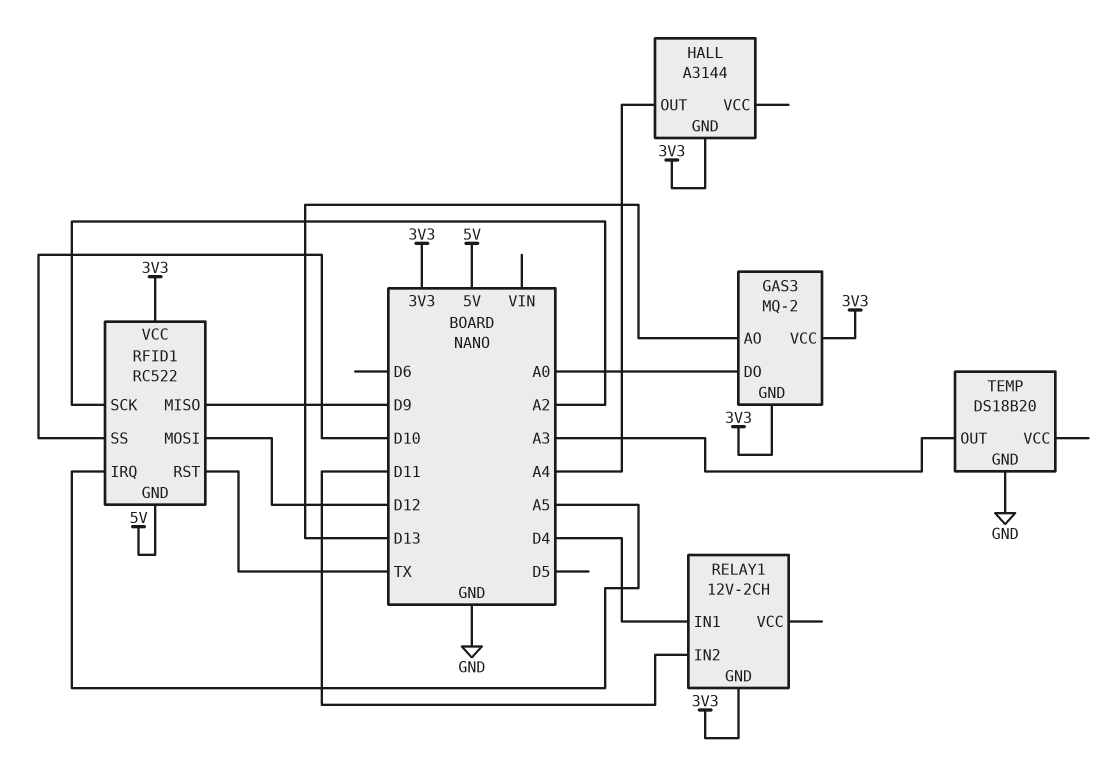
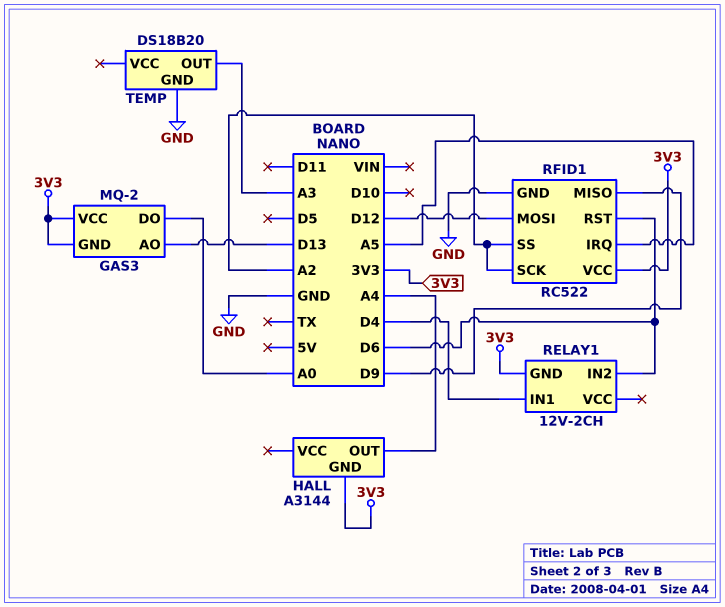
RELAY1 pin IN2: D11 -> D6
RFID1 pin GND: 5V -> GND
RFID1 pin RST: TX -> D6
RFID1 pin SS: D10 -> A2

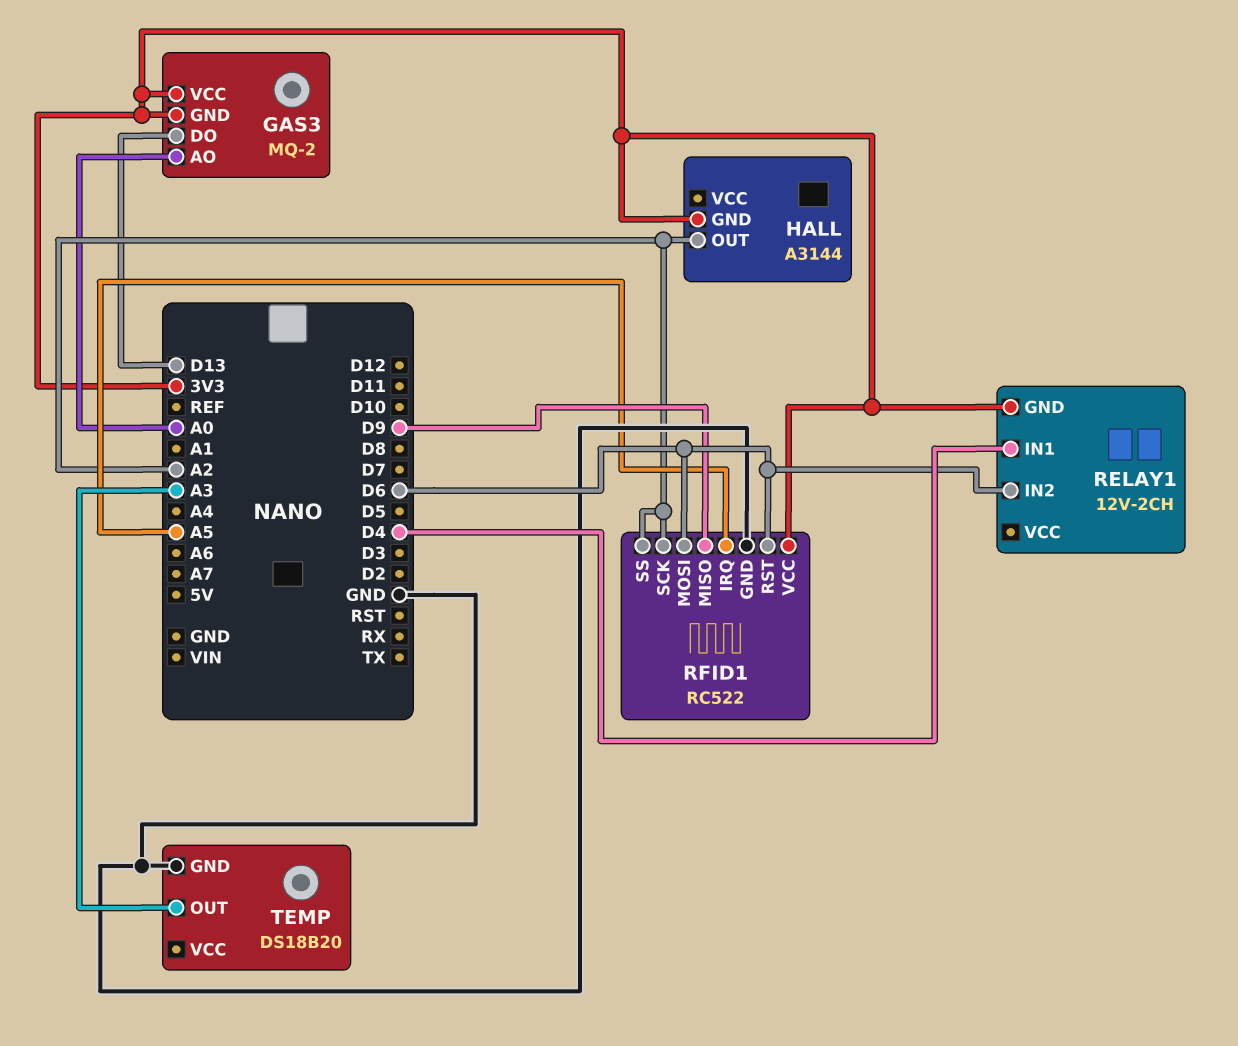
GAS3 pin AO: D13 -> A0
GAS3 pin DO: A0 -> D13
HALL pin OUT: A4 -> A2
RFID1 pin MOSI: D12 -> D6

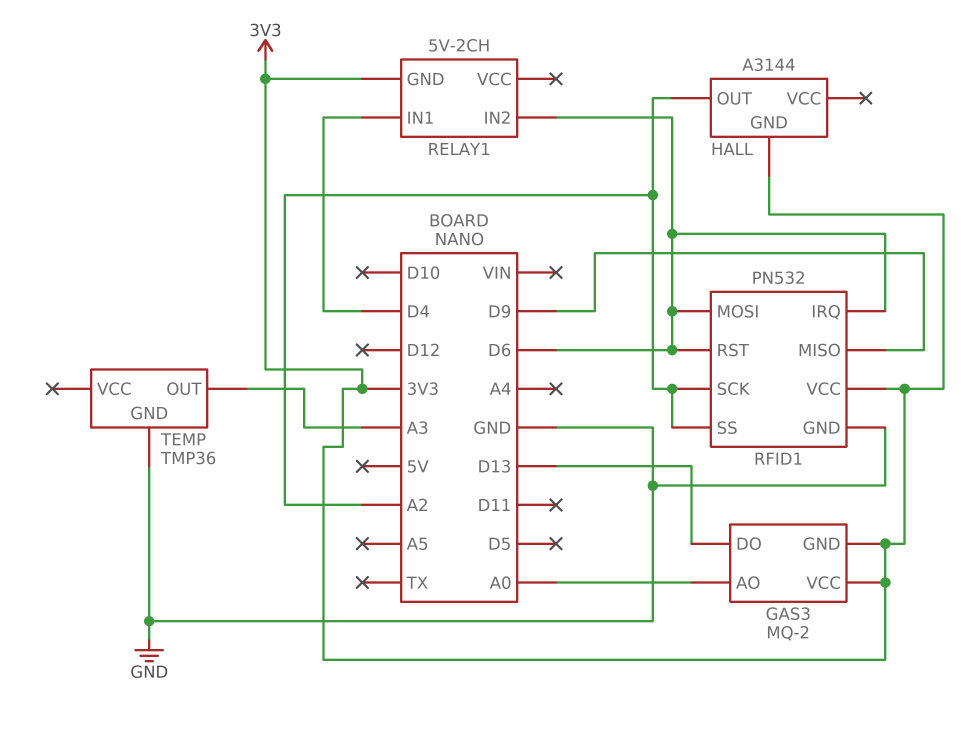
RELAY1: 12V-2CH -> 5V-2CH
RFID1: RC522 -> PN532
RFID1 pin IRQ: A5 -> D6
TEMP: DS18B20 -> TMP36

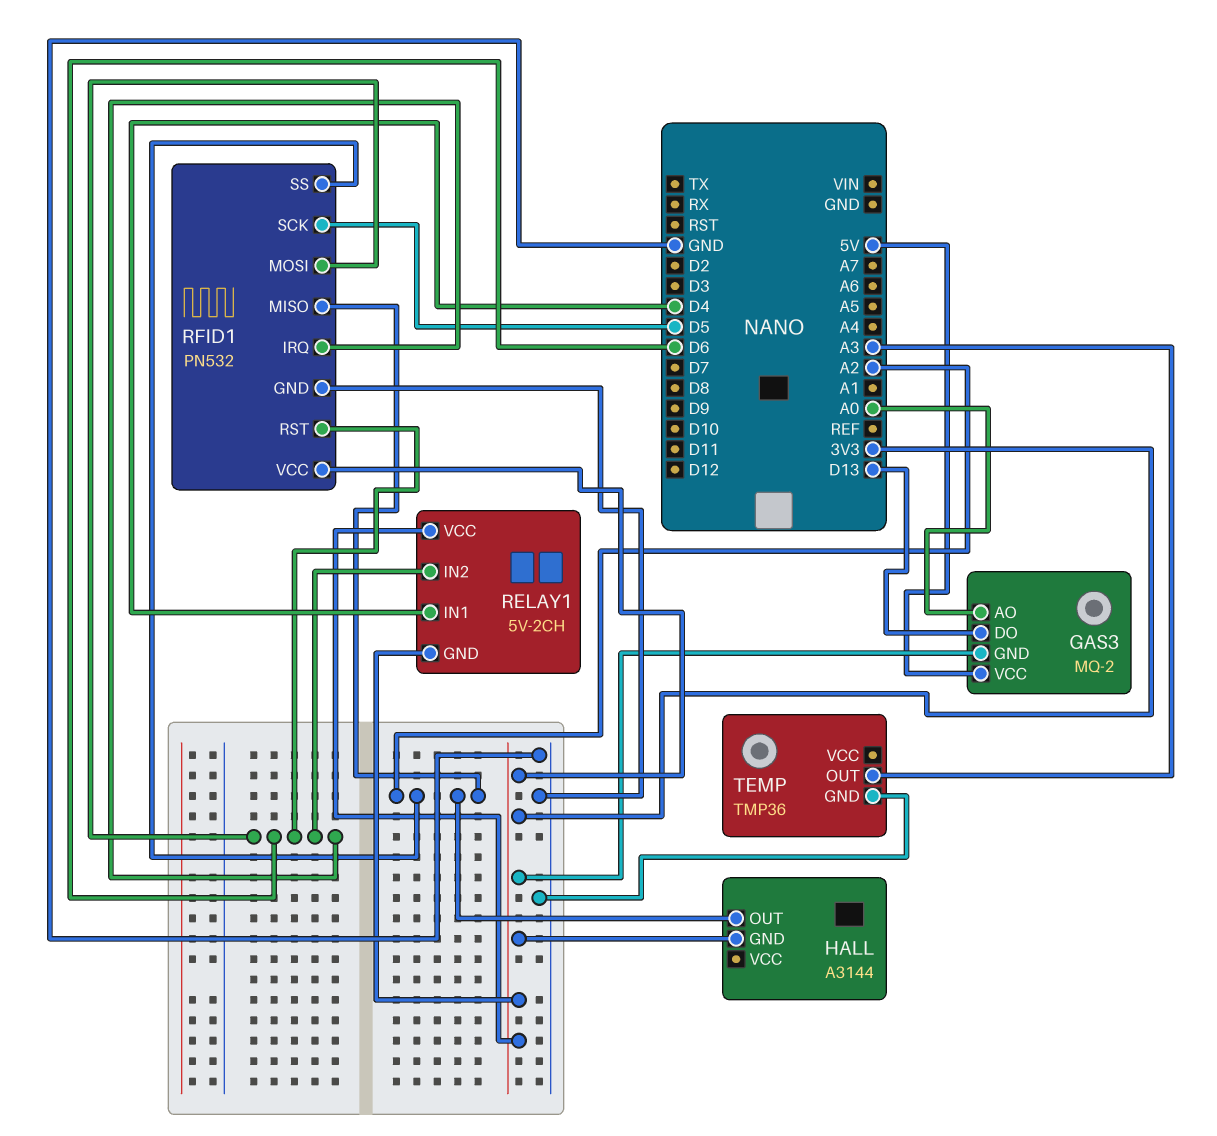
GAS3 pin VCC: 3V3 -> 5V
RELAY1 pin VCC: none -> 3V3
RFID1 pin MISO: D9 -> A2
RFID1 pin SCK: A2 -> D5

